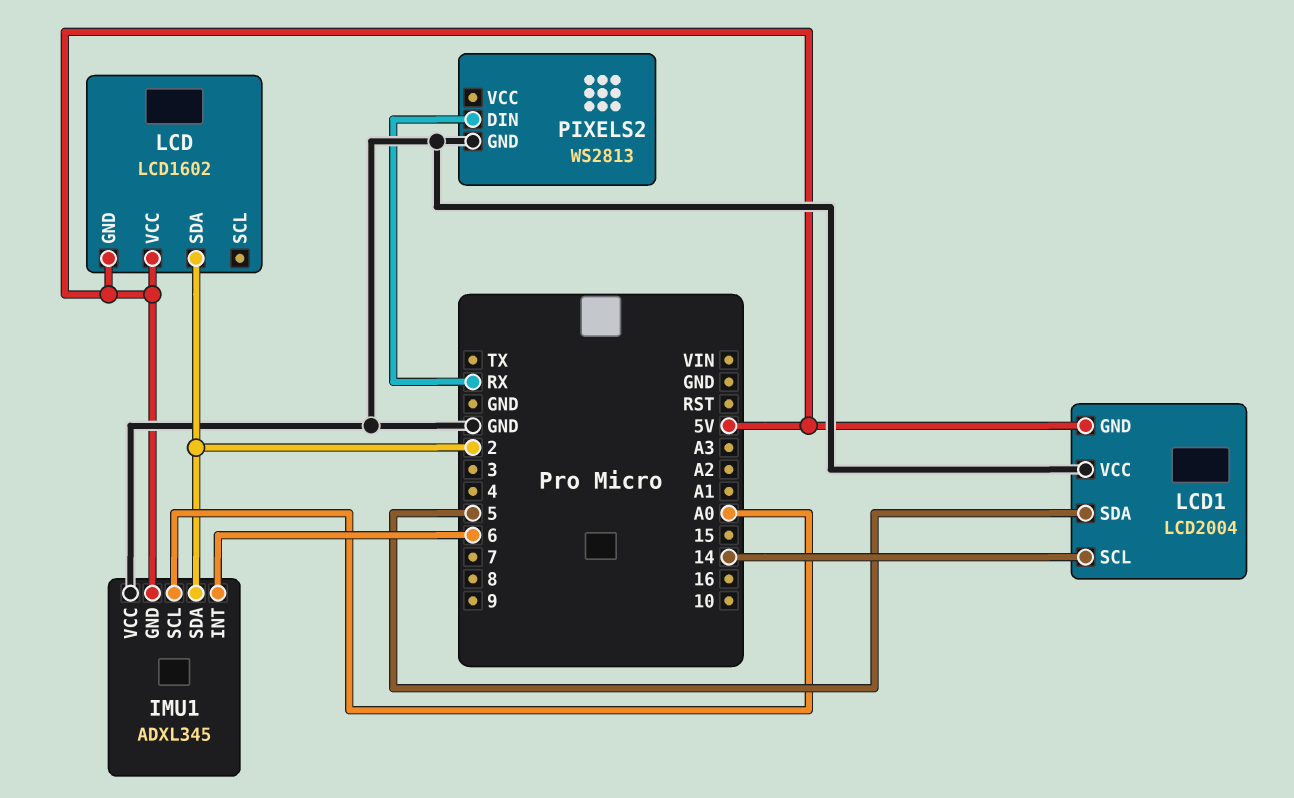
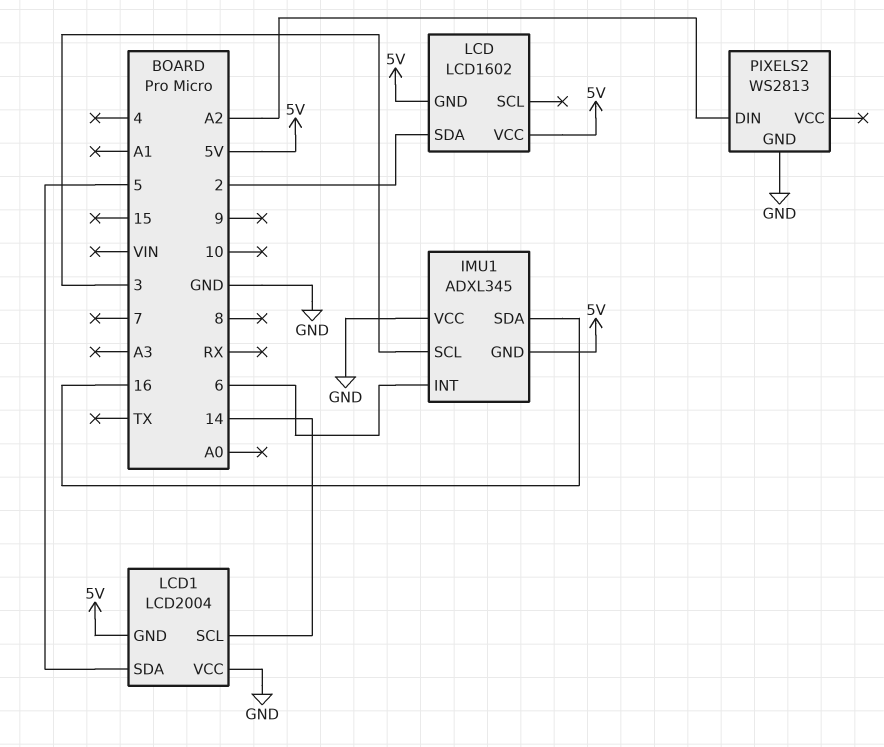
IMU1 pin SCL: A0 -> 3
IMU1 pin SDA: 2 -> 16
PIXELS2 pin DIN: RX -> A2

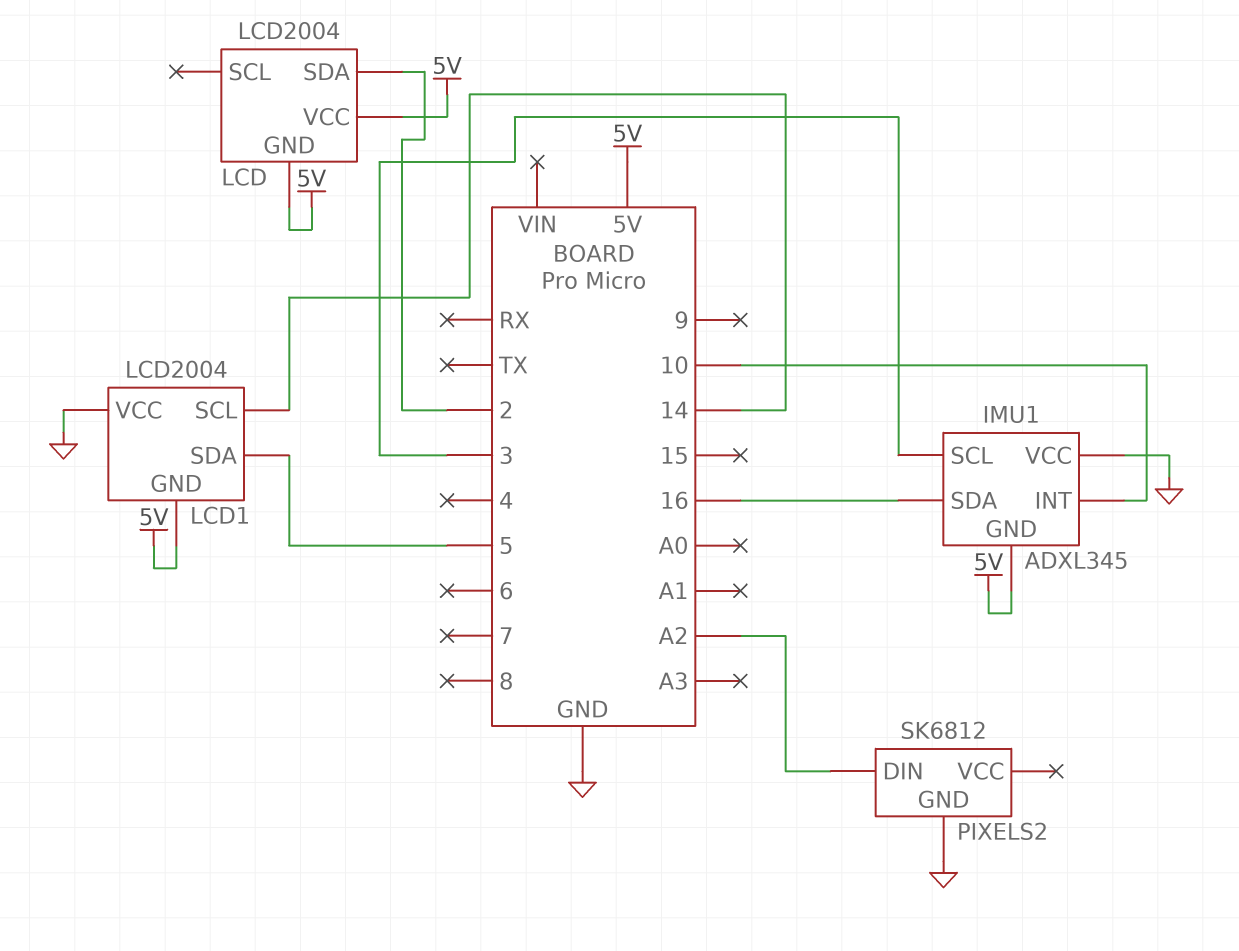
IMU1 pin INT: 6 -> 10
LCD: LCD1602 -> LCD2004
PIXELS2: WS2813 -> SK6812

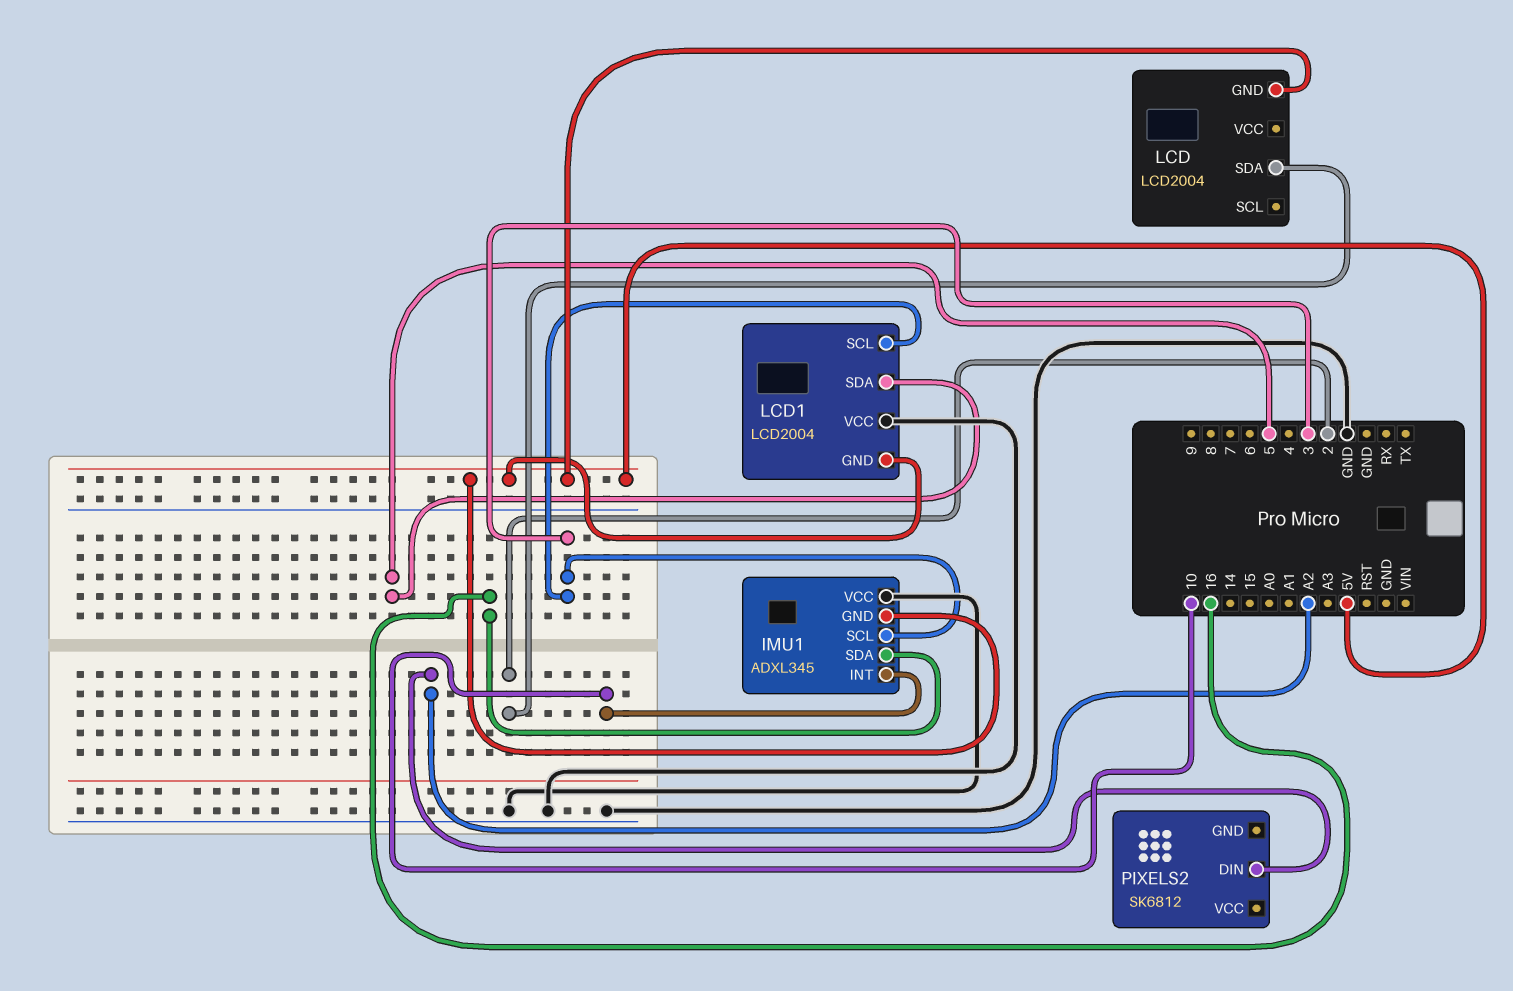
LCD pin VCC: 5V -> none
LCD1 pin SCL: 14 -> 3
PIXELS2 pin GND: GND -> none

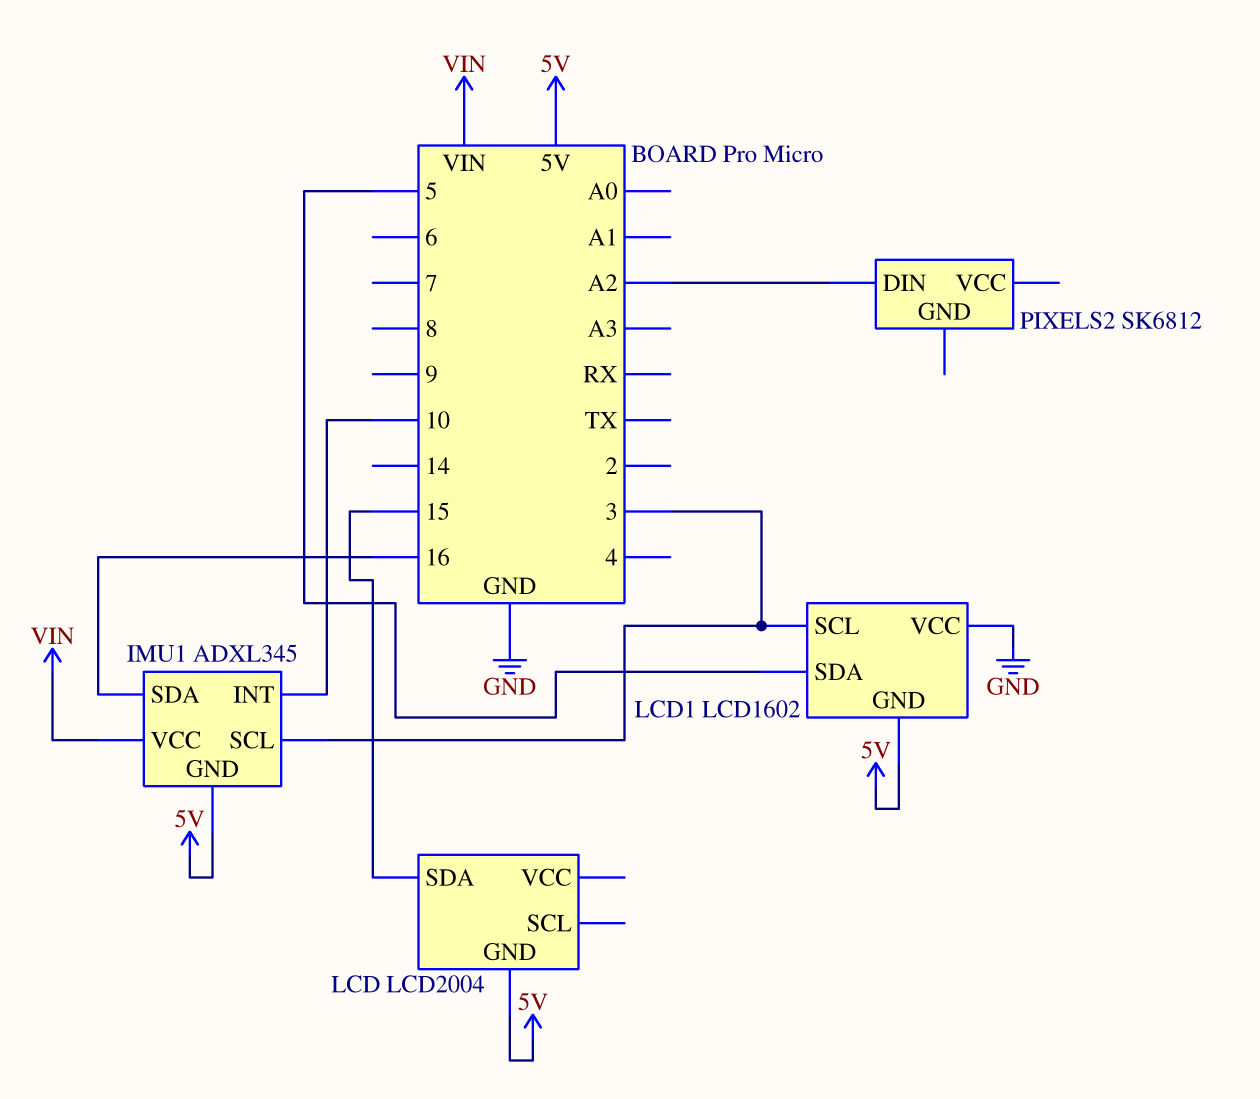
IMU1 pin VCC: GND -> VIN
LCD pin SDA: 2 -> 15
LCD1: LCD2004 -> LCD1602

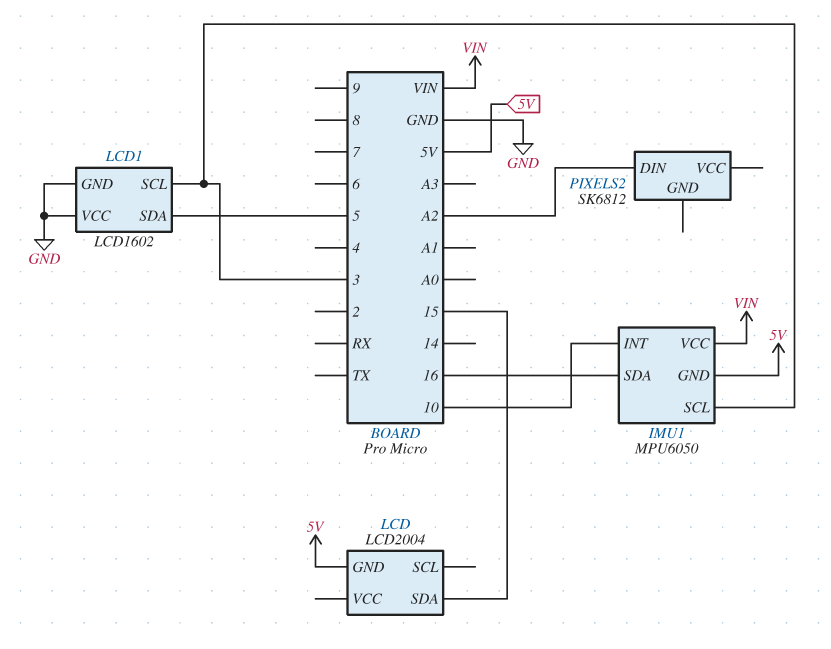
IMU1: ADXL345 -> MPU6050
LCD1 pin GND: 5V -> GND

